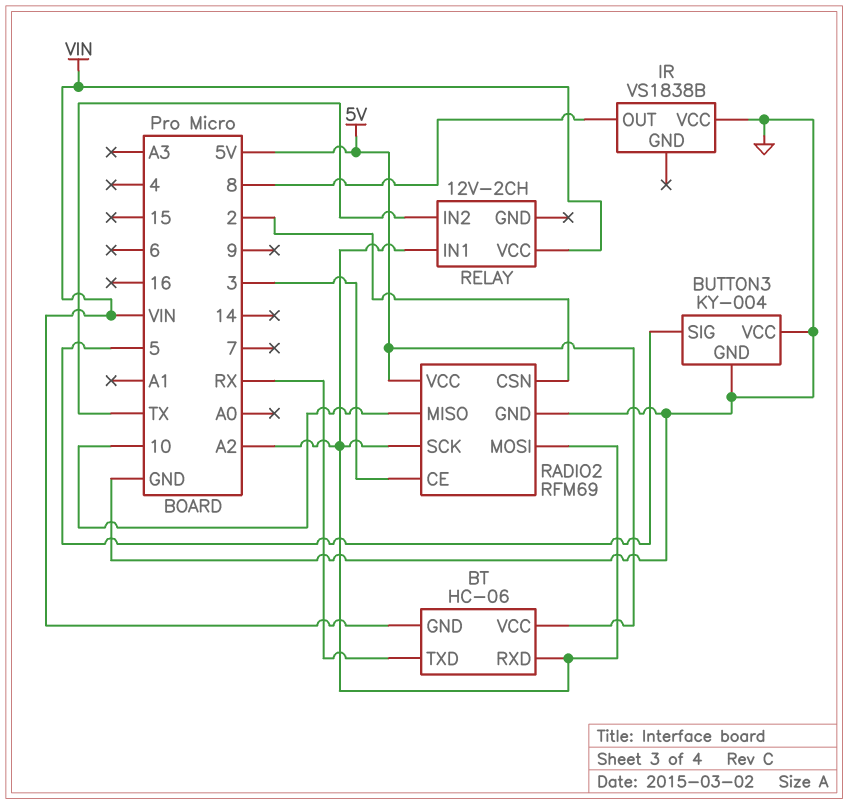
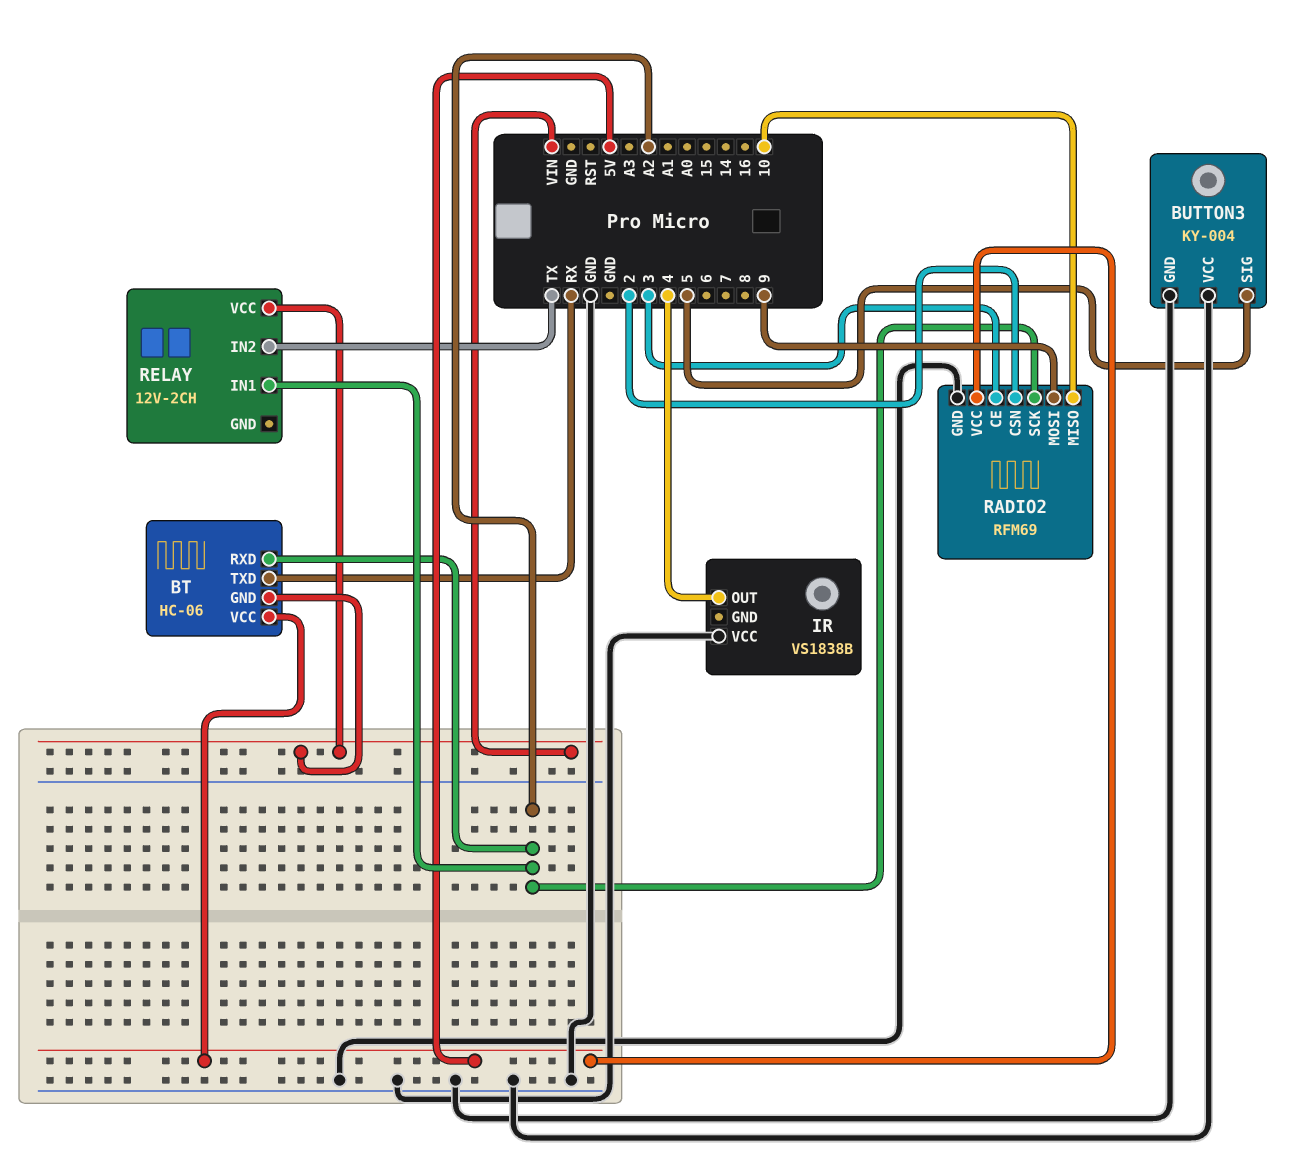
IR pin OUT: 8 -> 4
RADIO2 pin MOSI: A2 -> 9

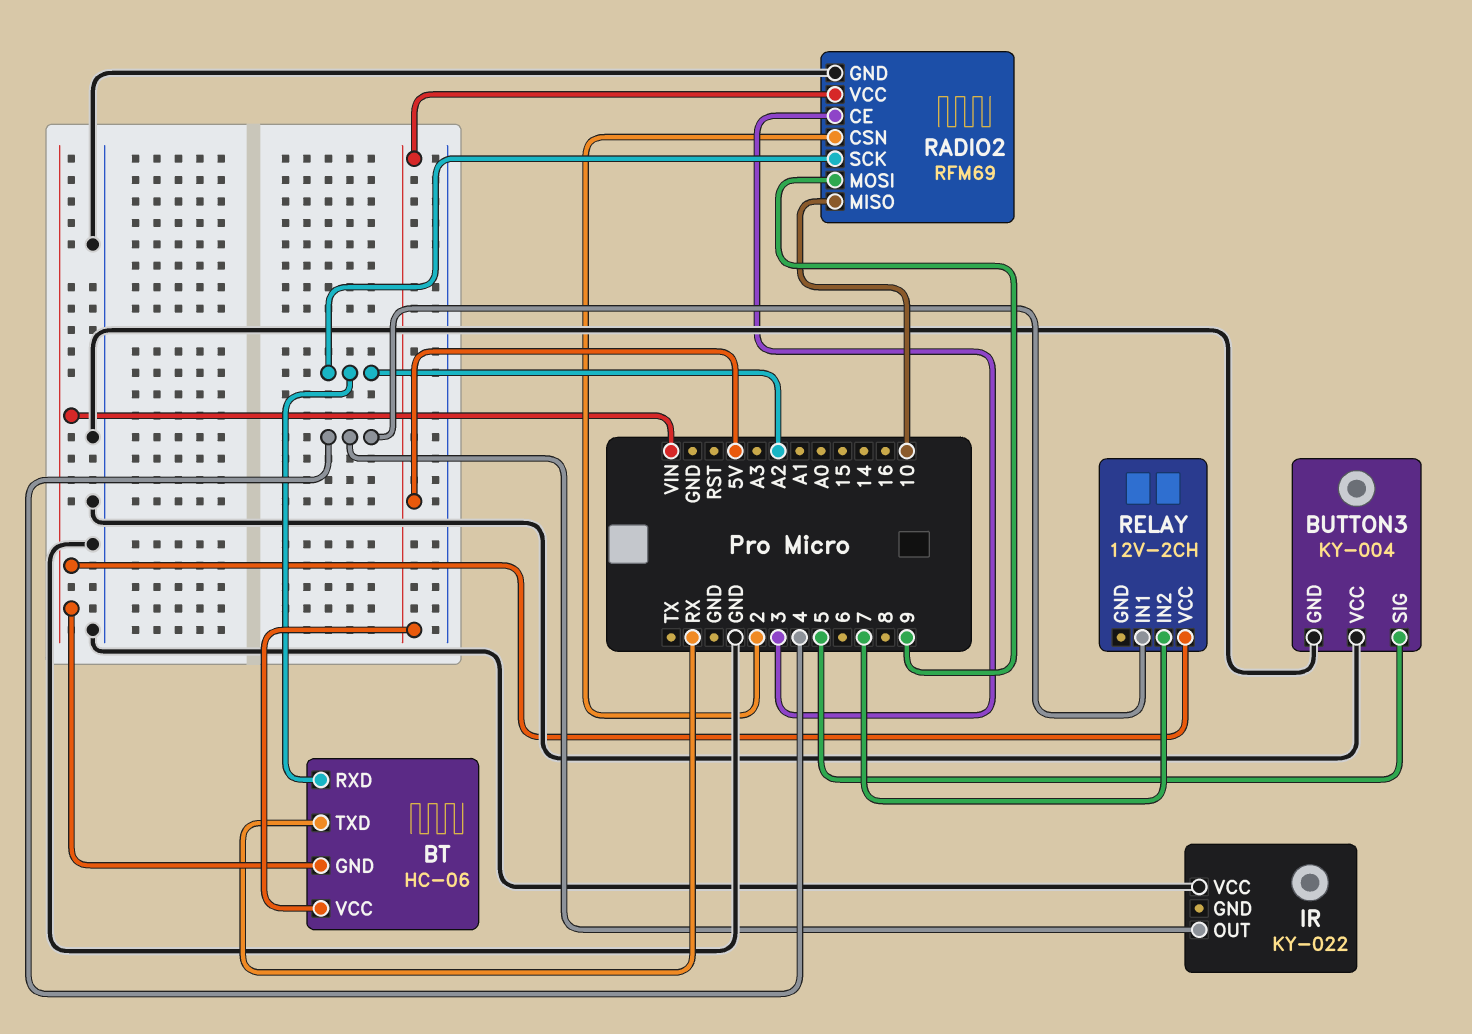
IR: VS1838B -> KY-022
RELAY pin IN1: A2 -> 4
RELAY pin IN2: TX -> 7

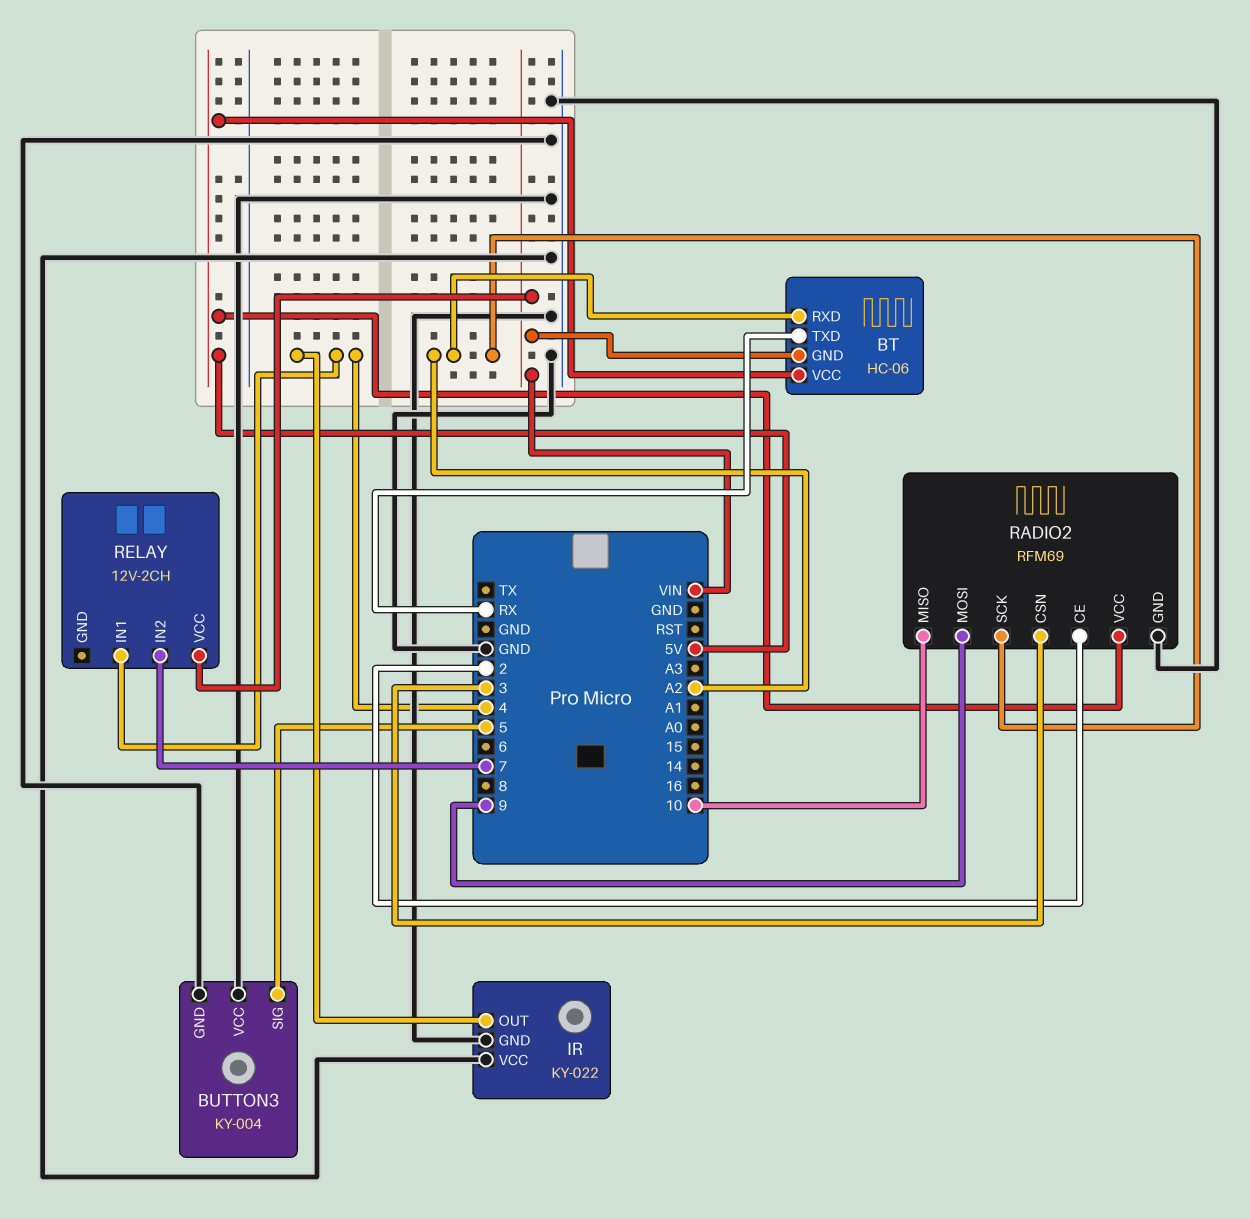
IR pin GND: none -> GND
RADIO2 pin CE: 3 -> 2
RADIO2 pin CSN: 2 -> 3

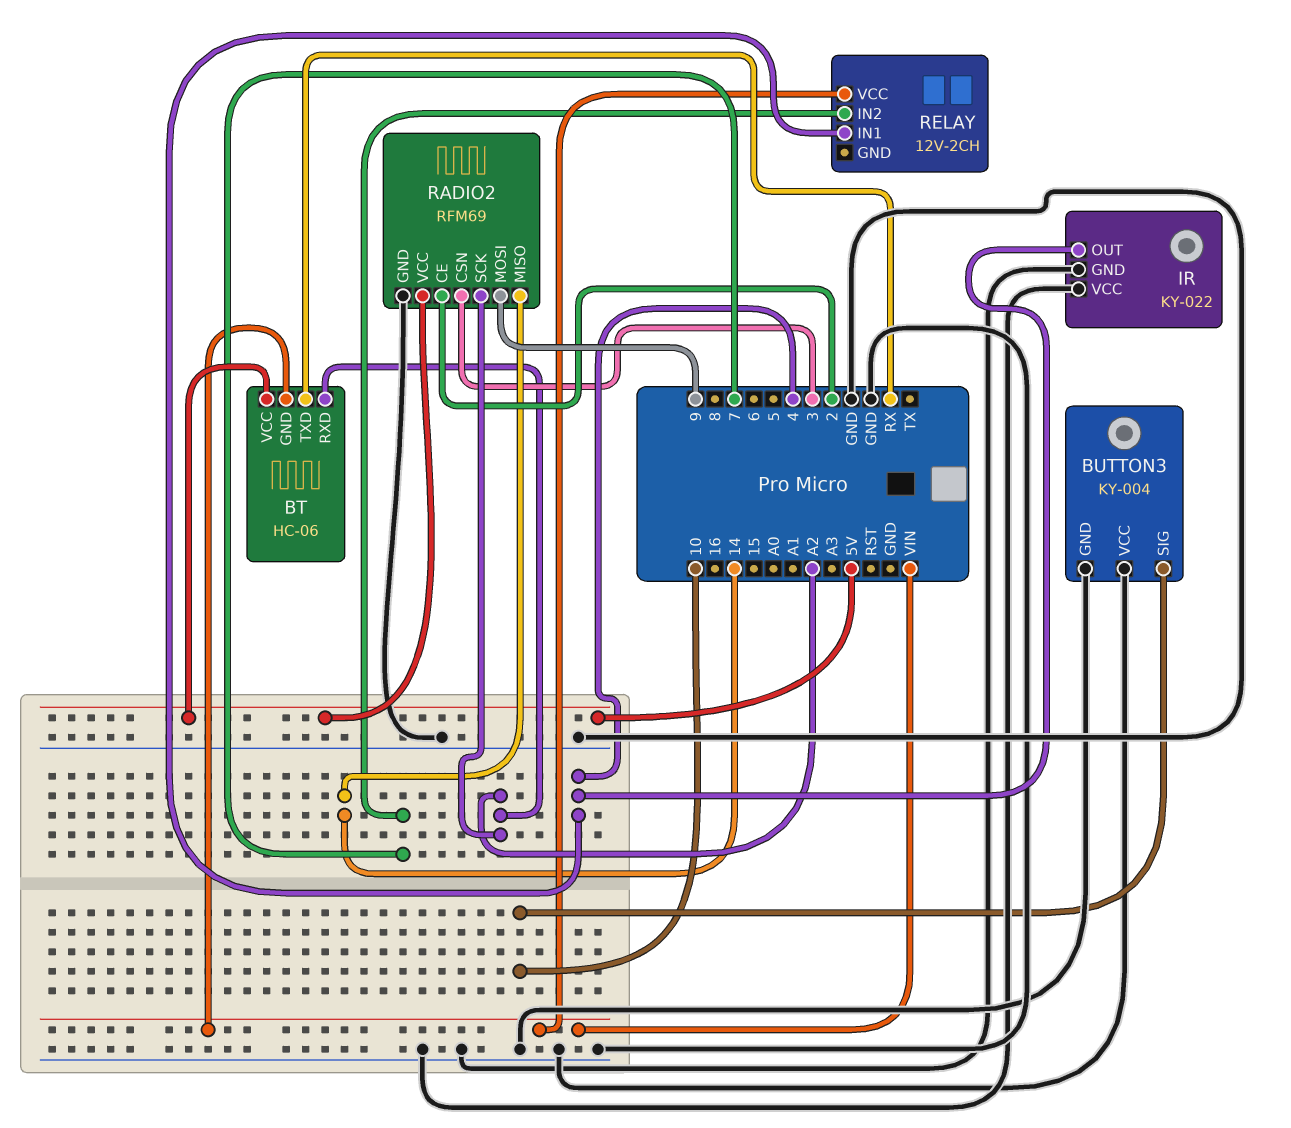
BUTTON3 pin SIG: 5 -> 10
RADIO2 pin MISO: 10 -> 14

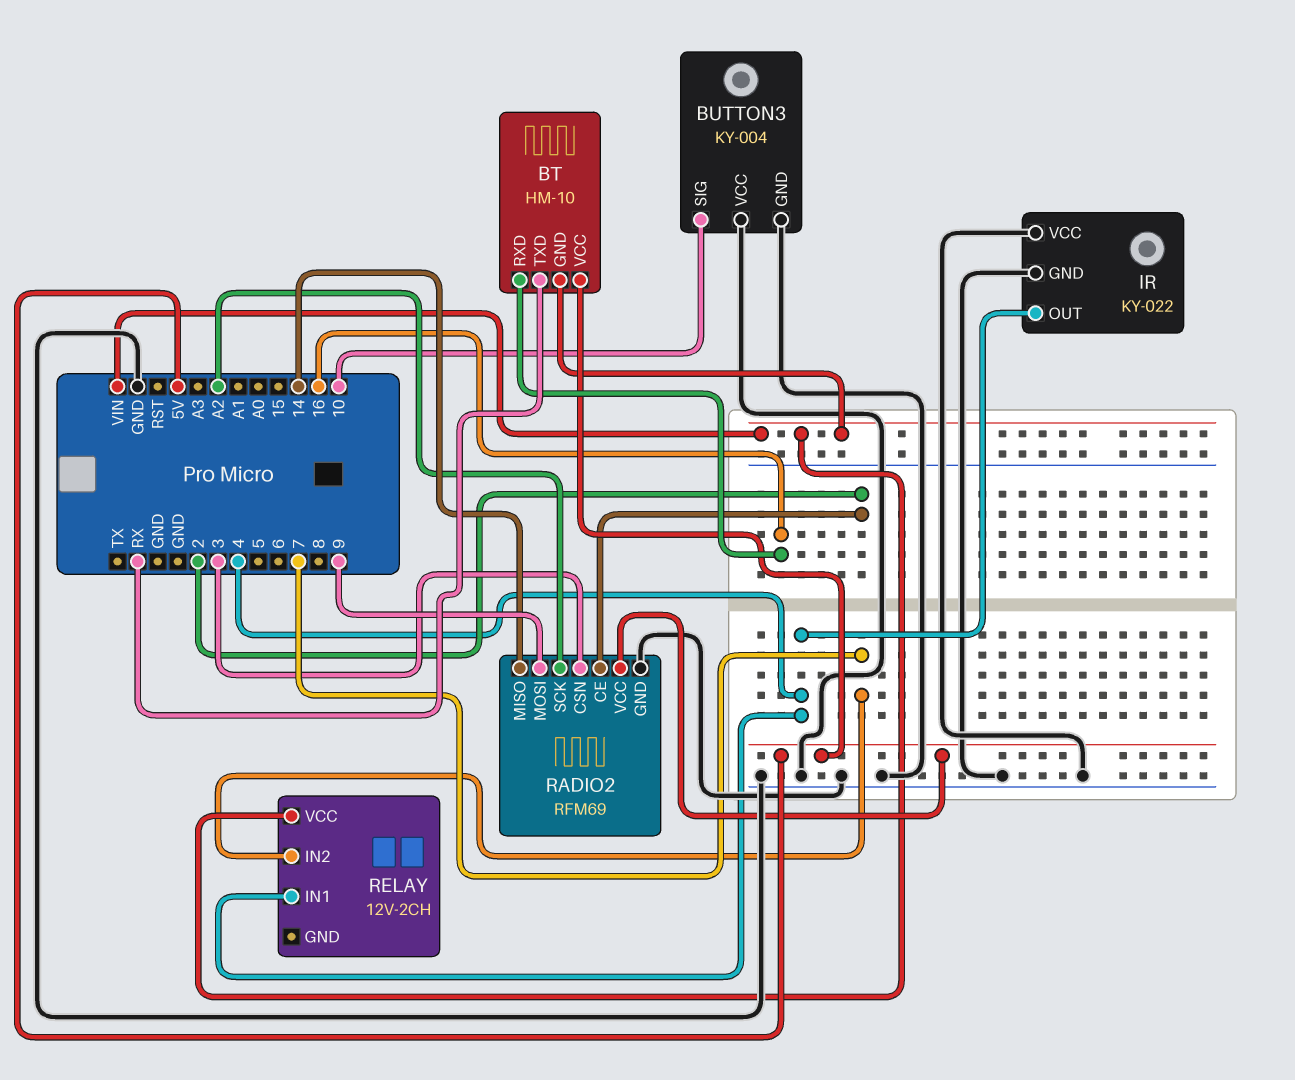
BT: HC-06 -> HM-10
BT pin RXD: A2 -> 16

